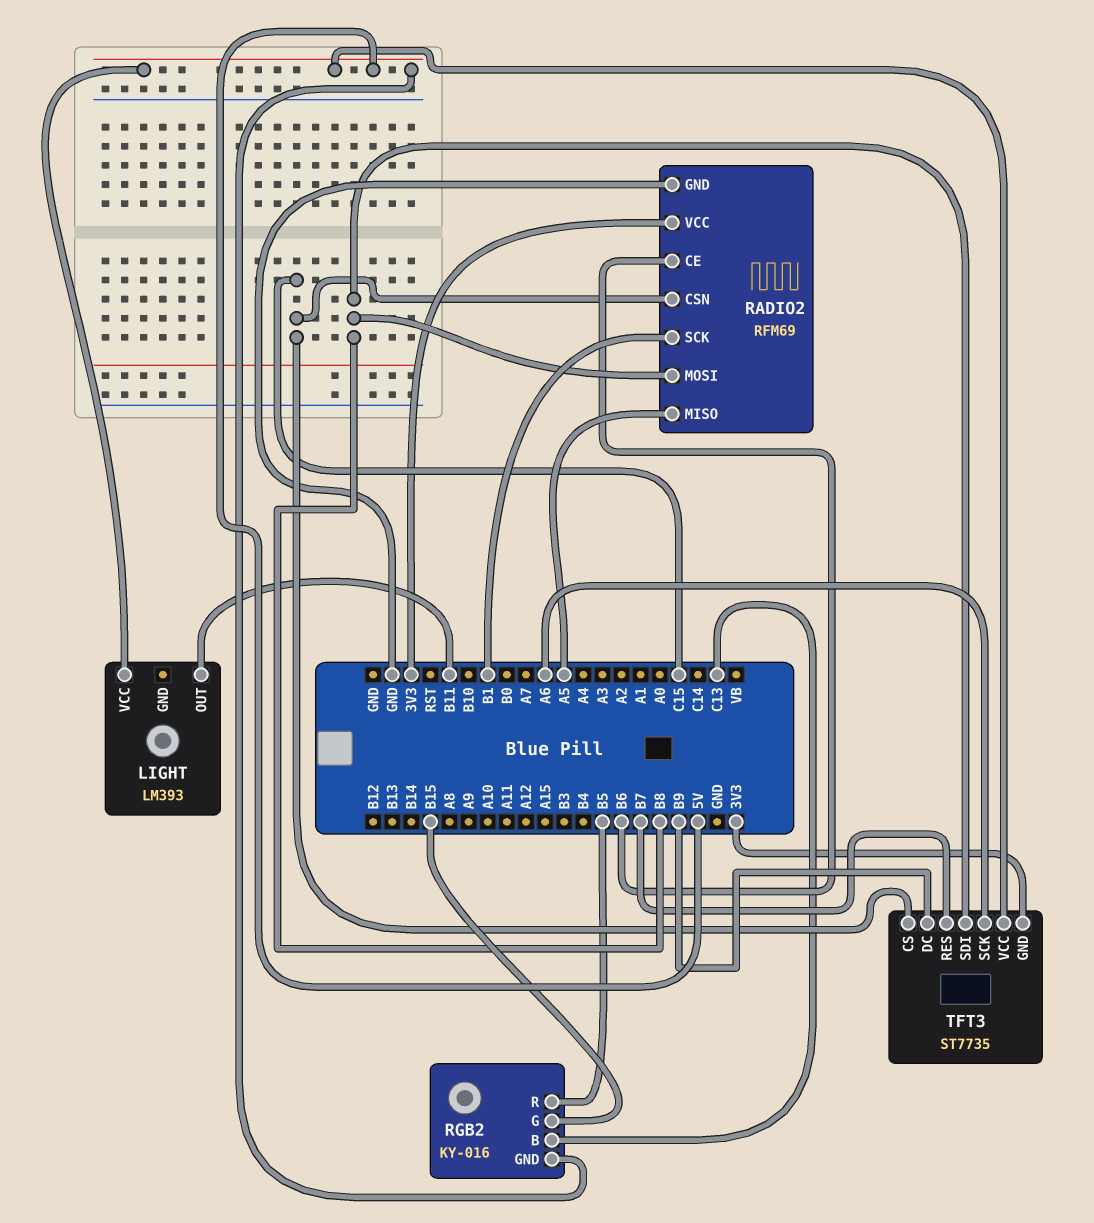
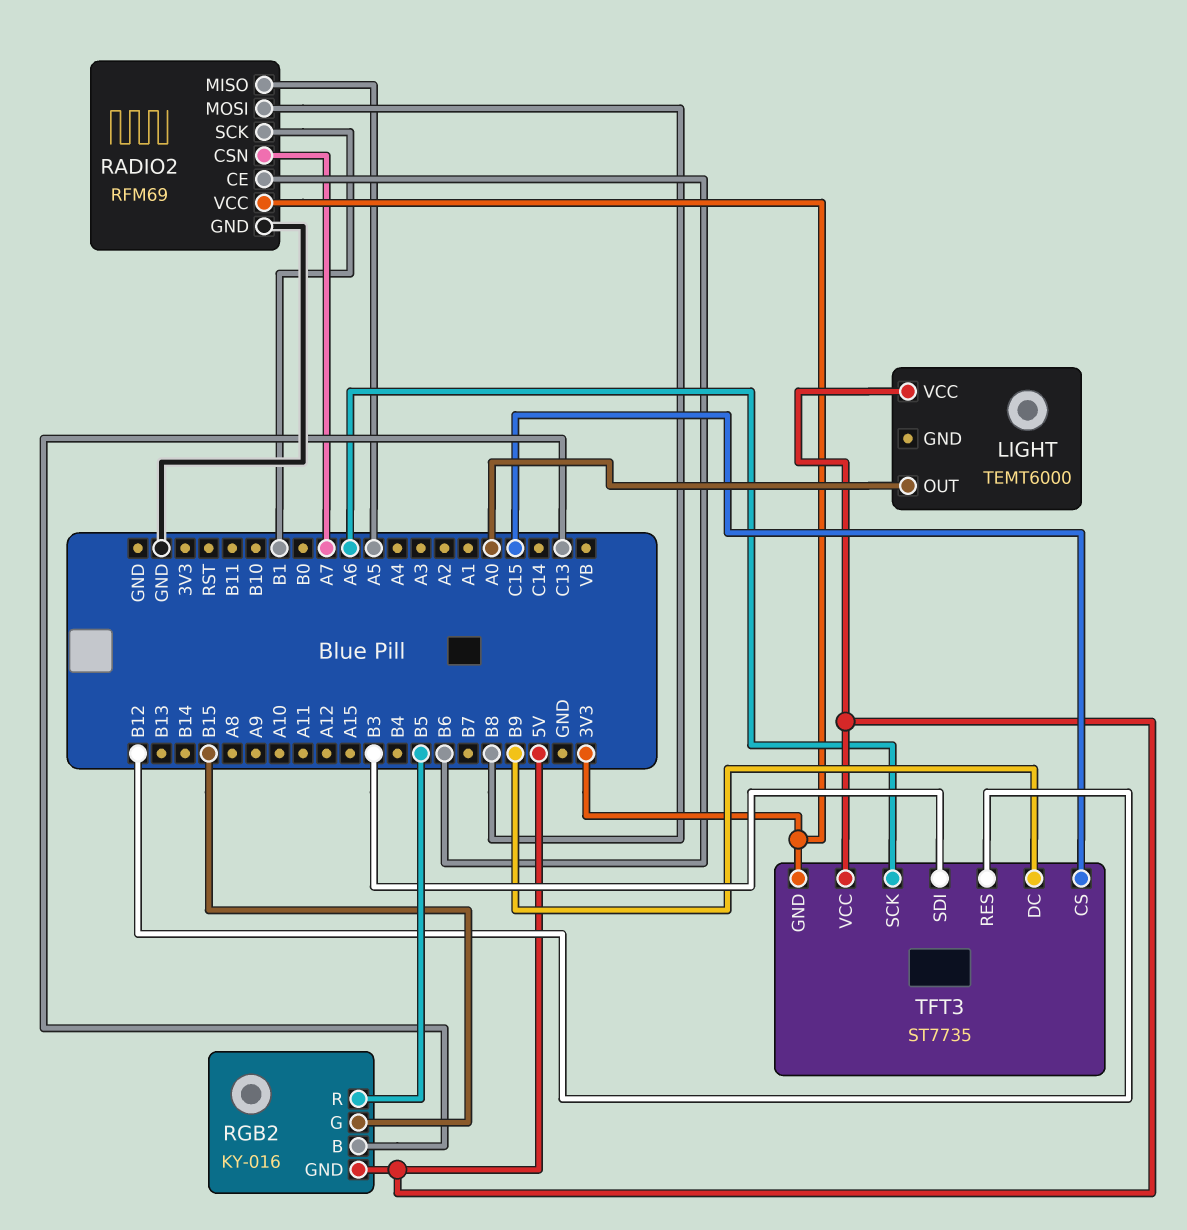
LIGHT: LM393 -> TEMT6000
LIGHT pin OUT: B11 -> A0
RADIO2 pin CSN: C15 -> A7
TFT3 pin RES: B7 -> B12
TFT3 pin SDI: B8 -> B3

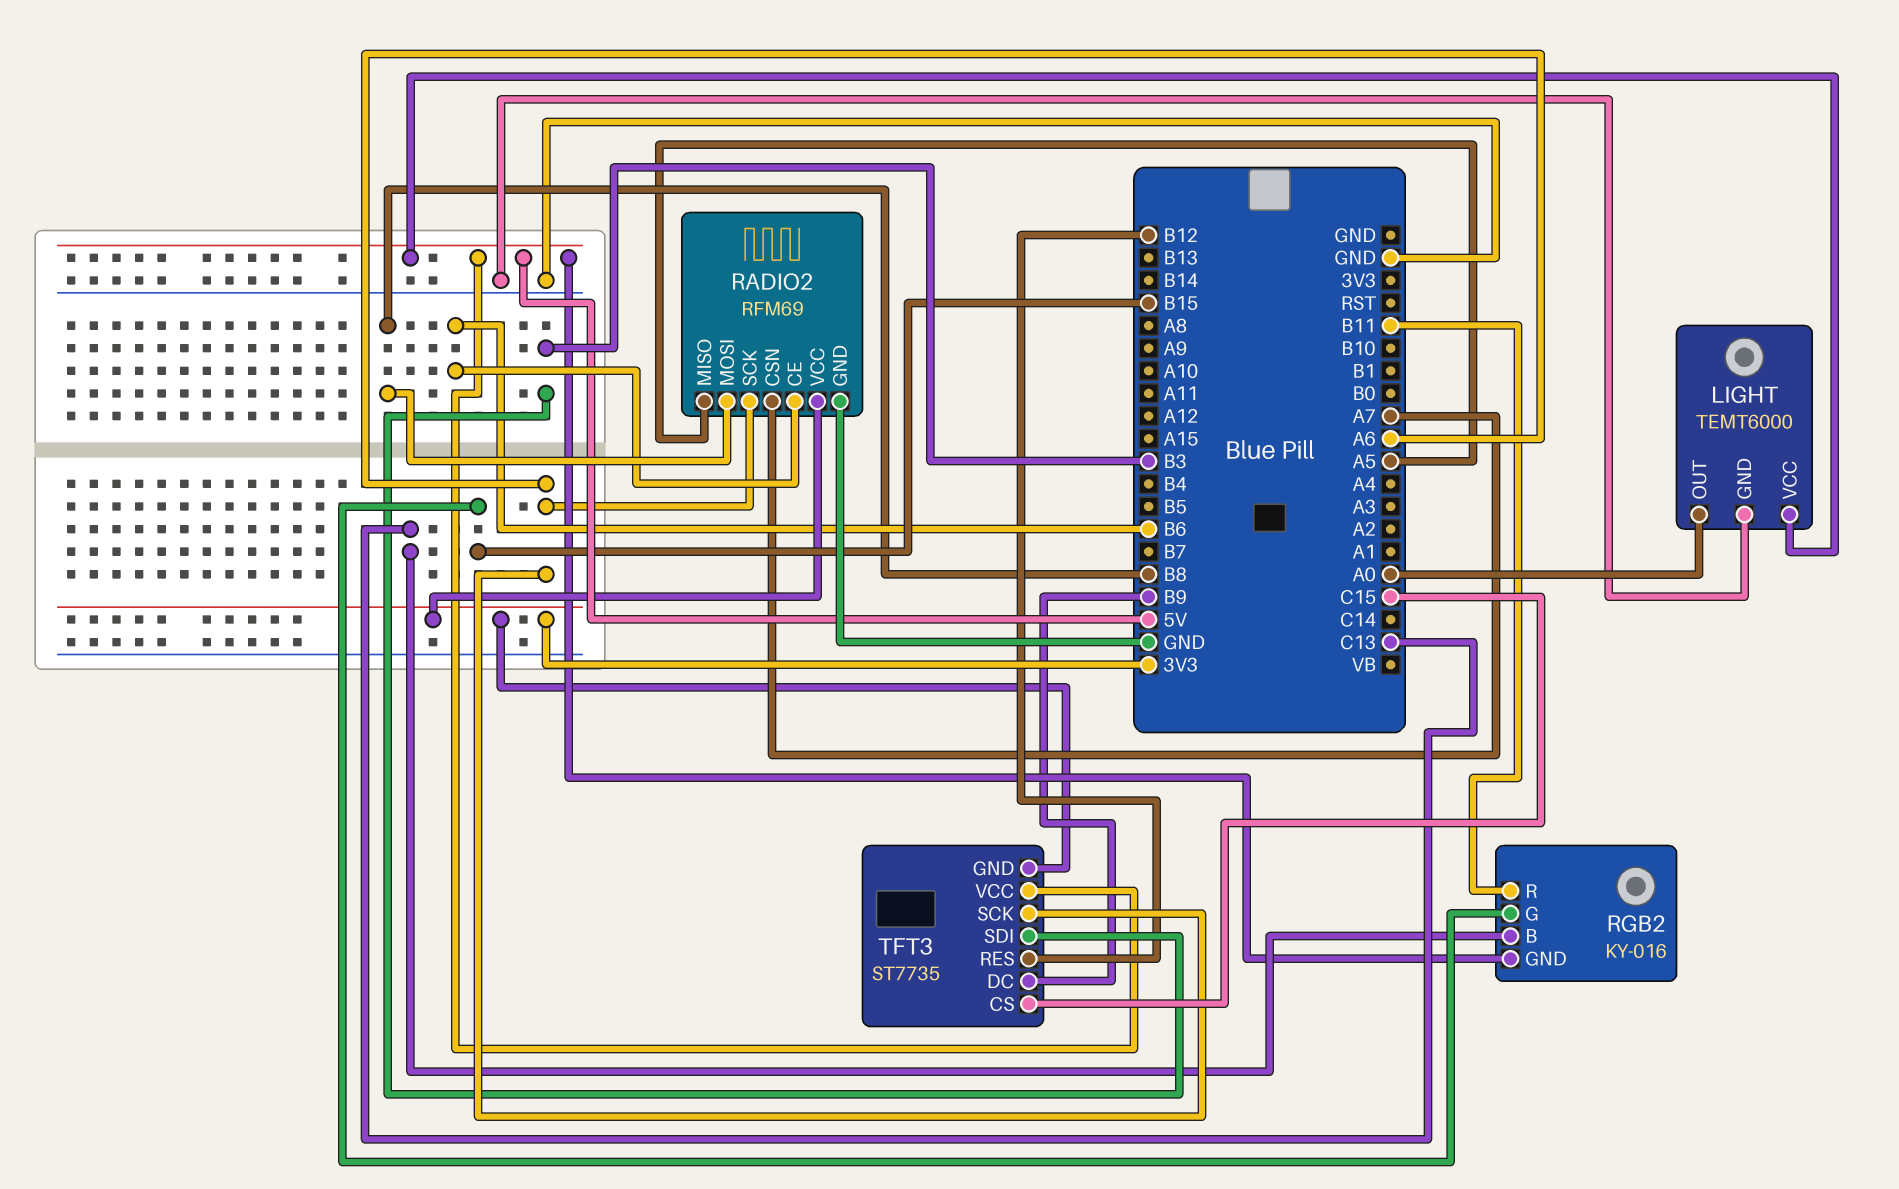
LIGHT pin GND: none -> GND
RADIO2 pin SCK: B1 -> A6
RGB2 pin R: B5 -> B11

